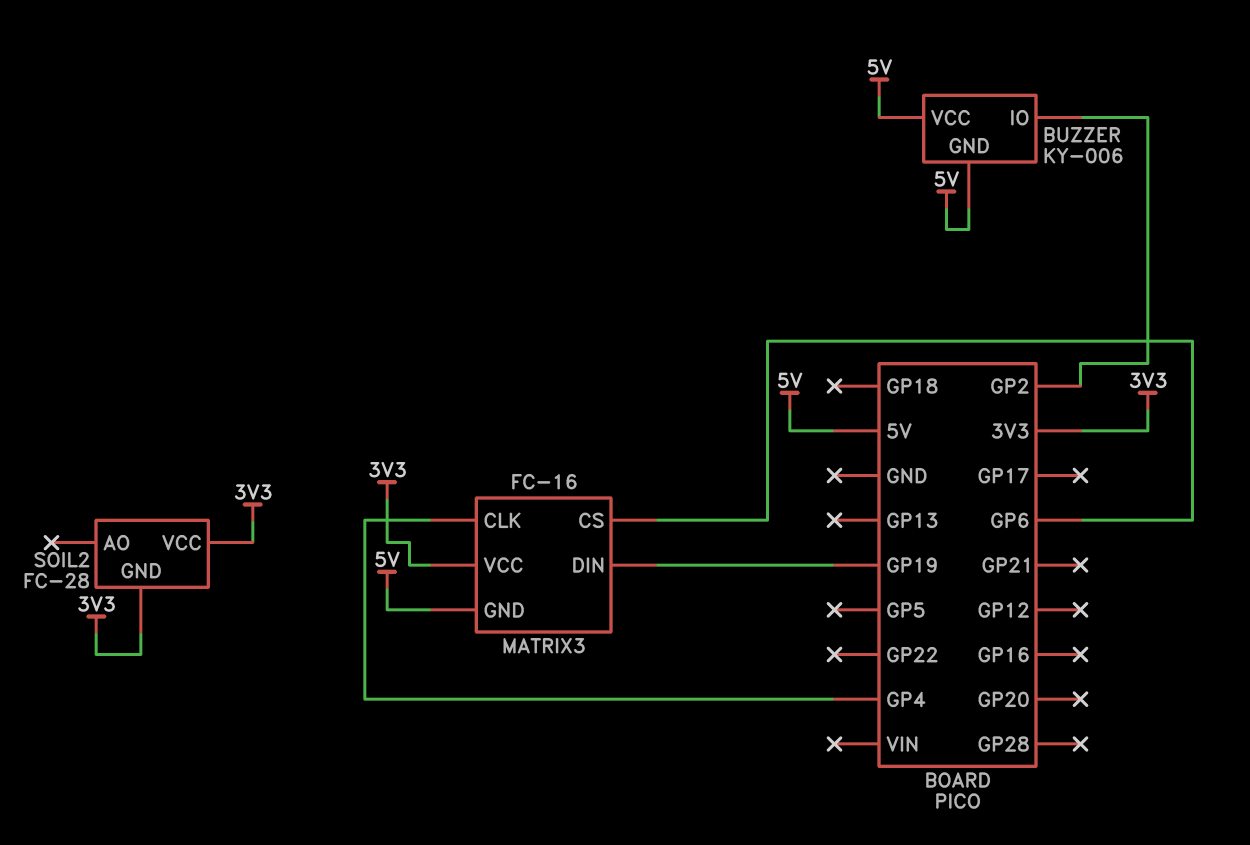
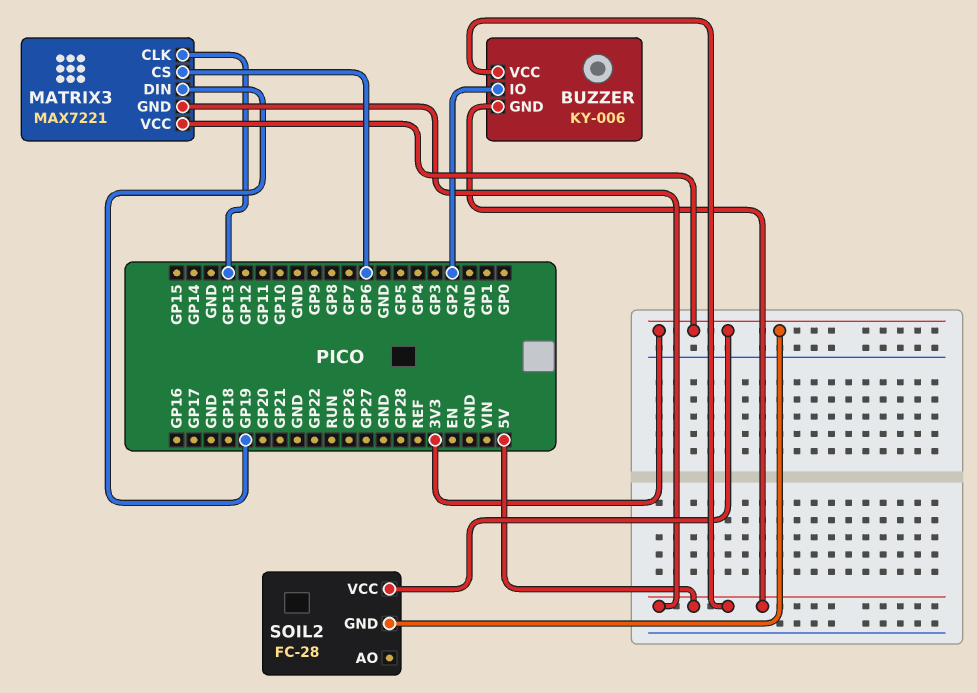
MATRIX3: FC-16 -> MAX7221
MATRIX3 pin CLK: GP4 -> GP13

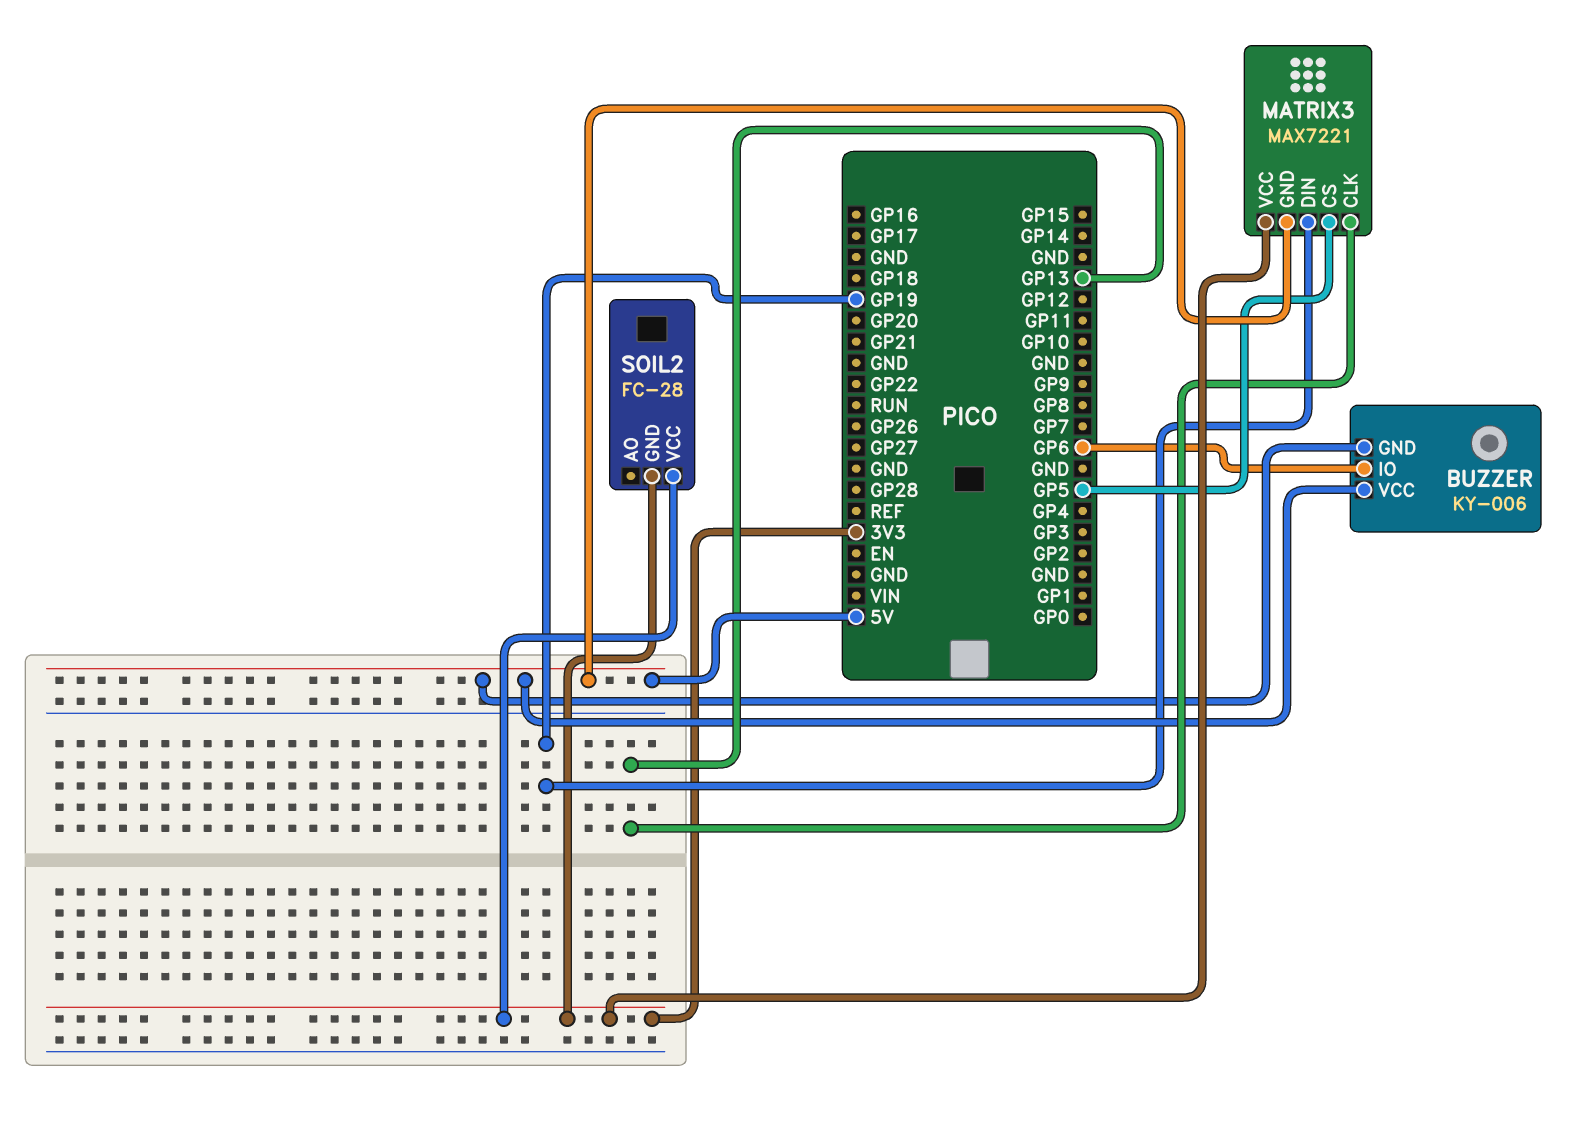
BUZZER pin IO: GP2 -> GP6
MATRIX3 pin CS: GP6 -> GP5

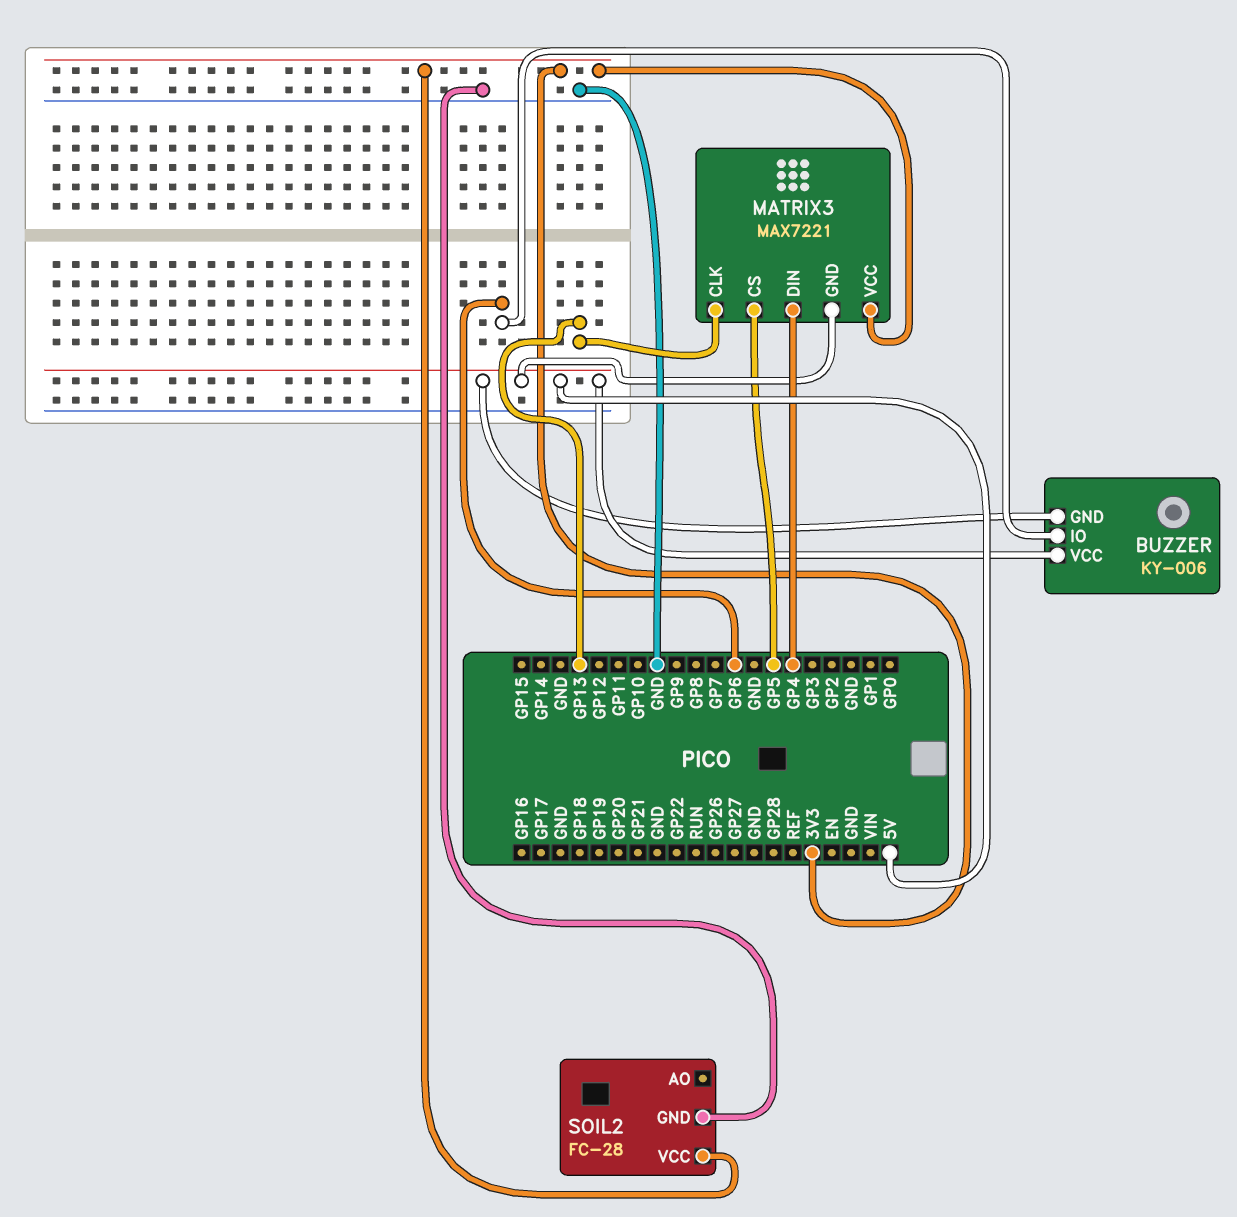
MATRIX3 pin DIN: GP19 -> GP4
SOIL2 pin GND: 3V3 -> GND

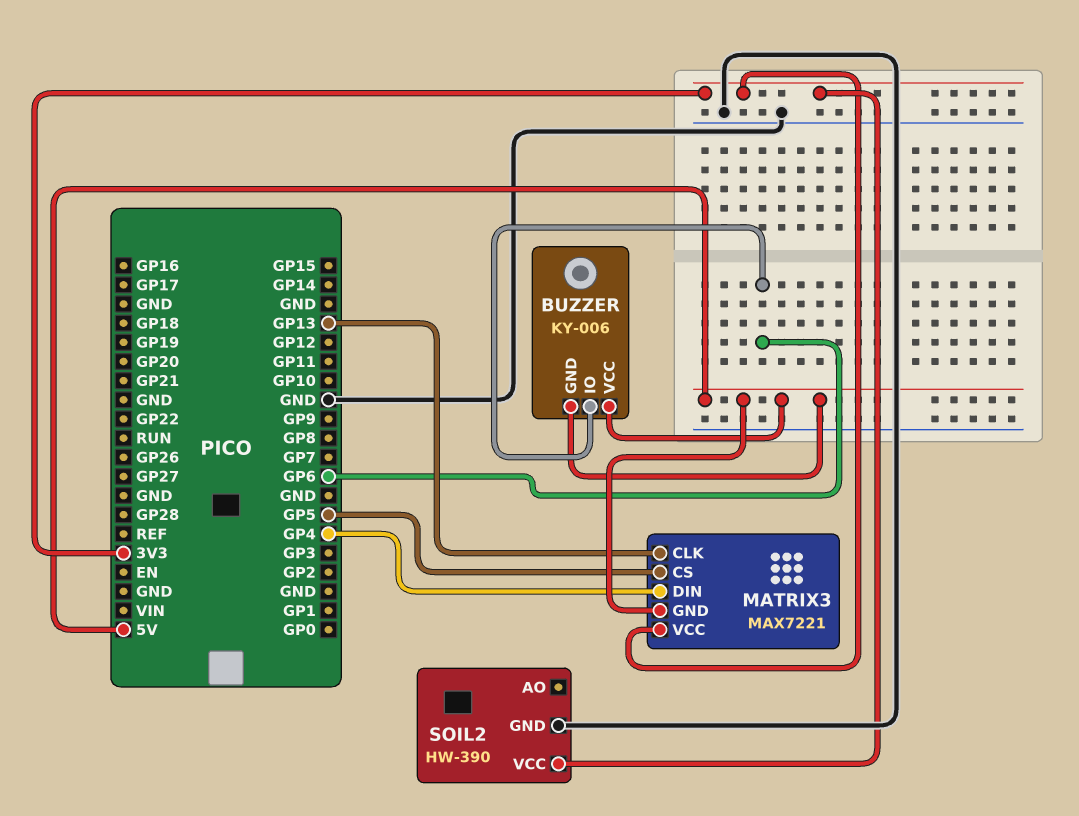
SOIL2: FC-28 -> HW-390

